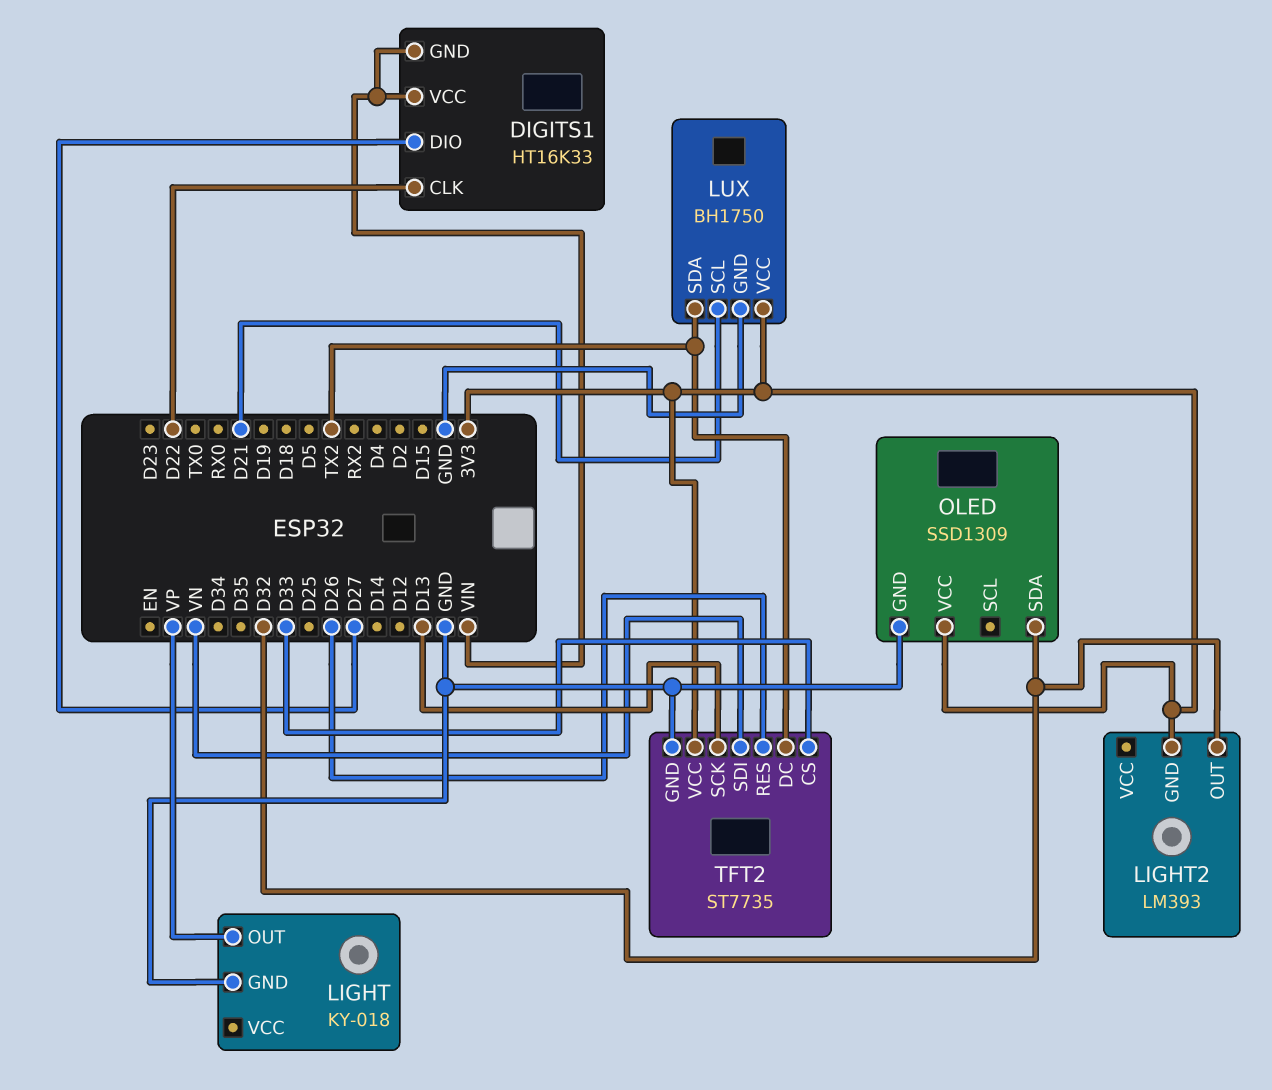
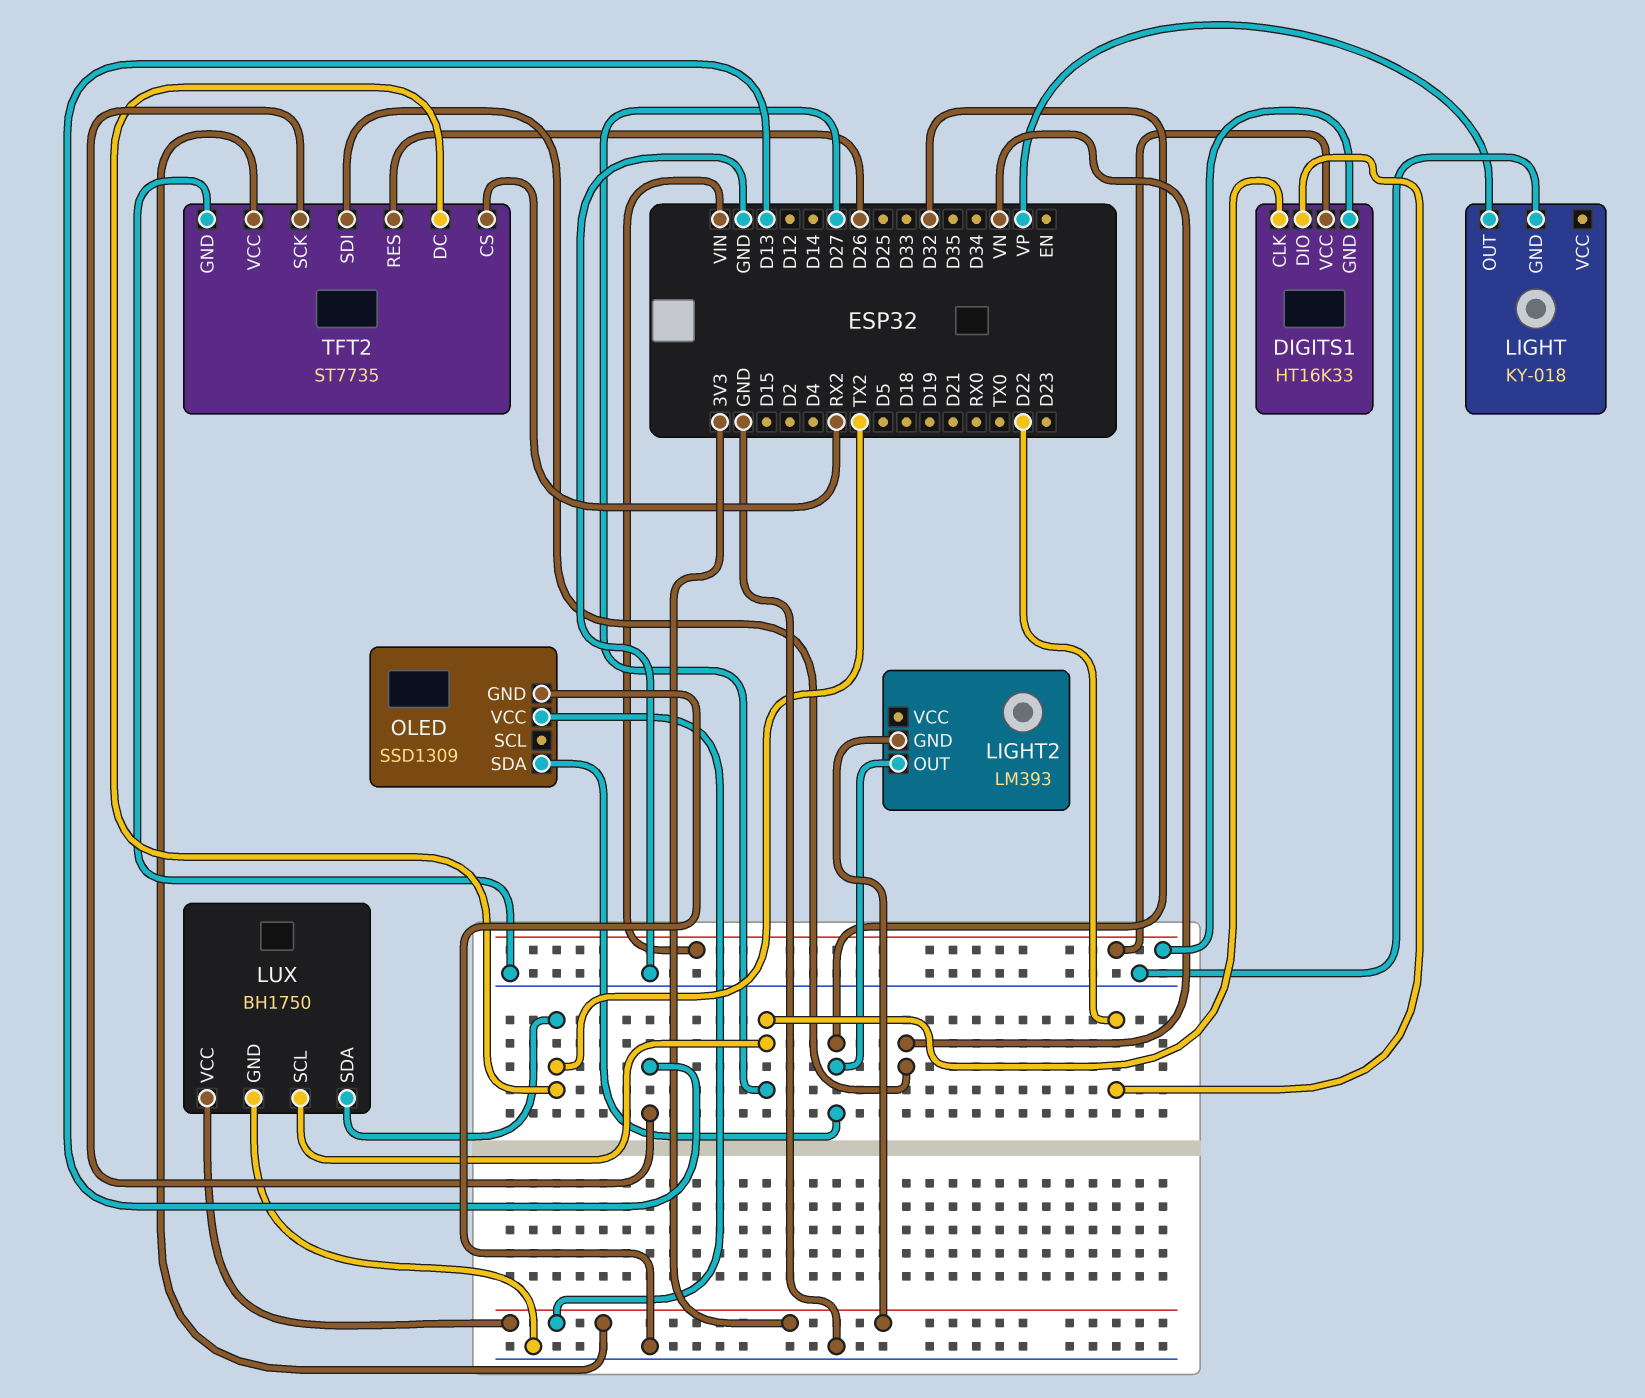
DIGITS1 pin CLK: D22 -> D27
DIGITS1 pin DIO: D27 -> D22
LUX pin SCL: D21 -> D27
TFT2 pin CS: D33 -> RX2

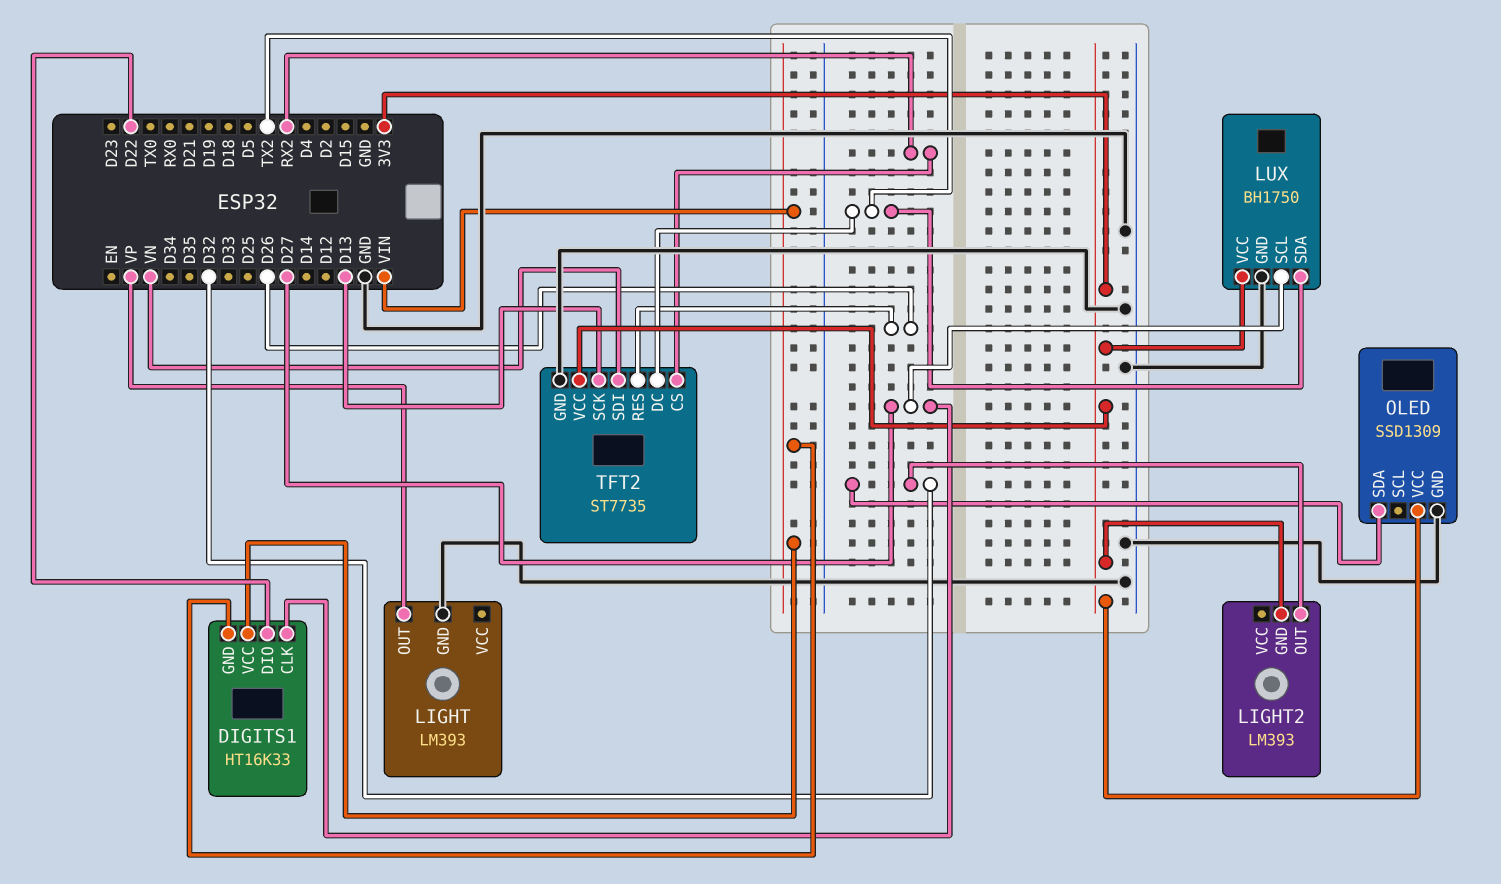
LIGHT: KY-018 -> LM393

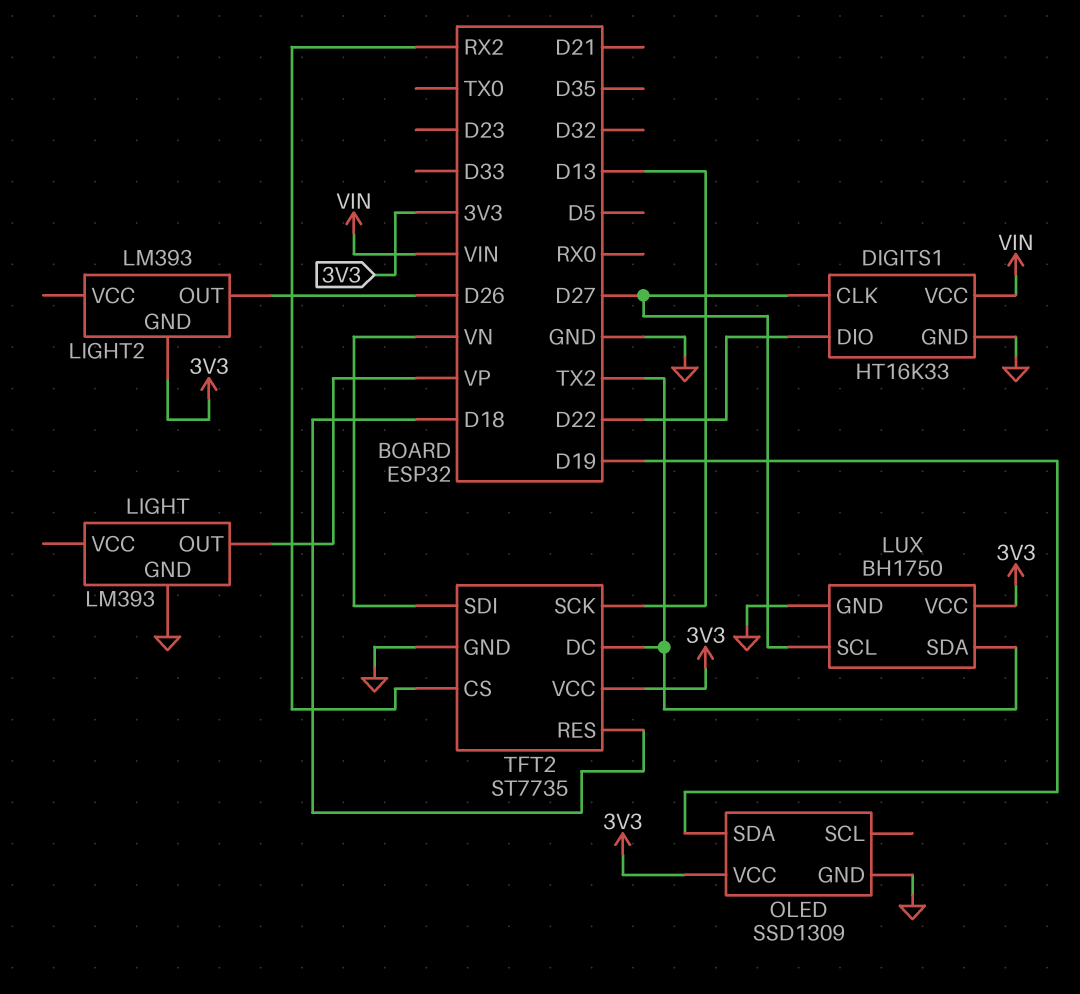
DIGITS1 pin GND: VIN -> GND
LIGHT2 pin OUT: D32 -> D26
OLED pin SDA: D32 -> D19
TFT2 pin RES: D26 -> D18

